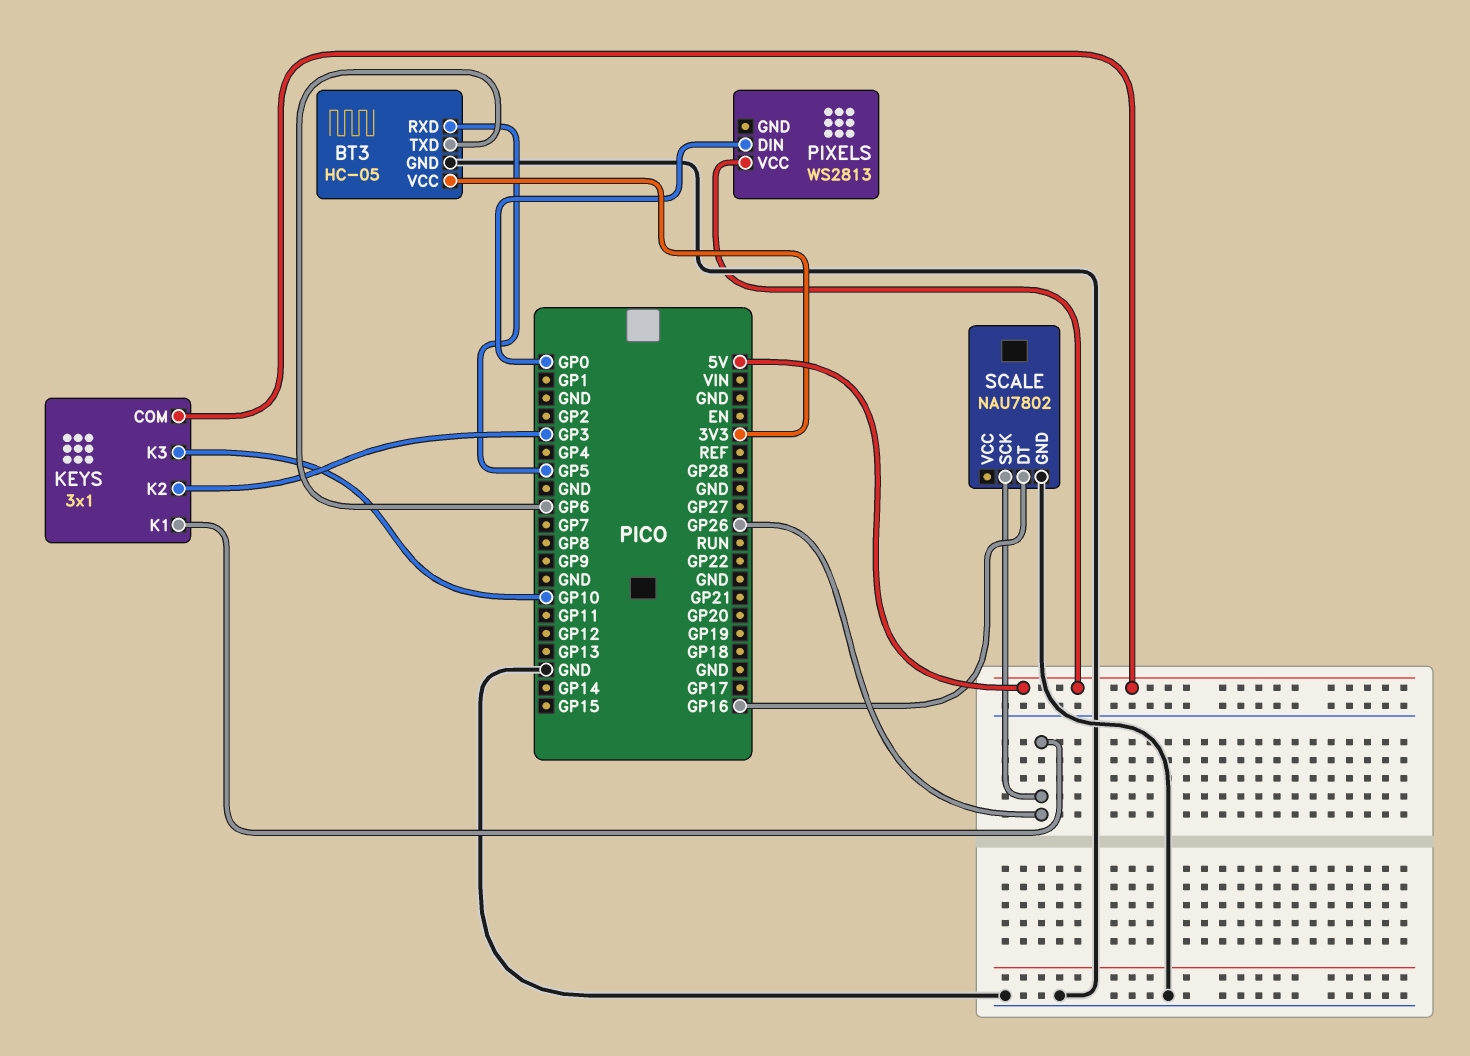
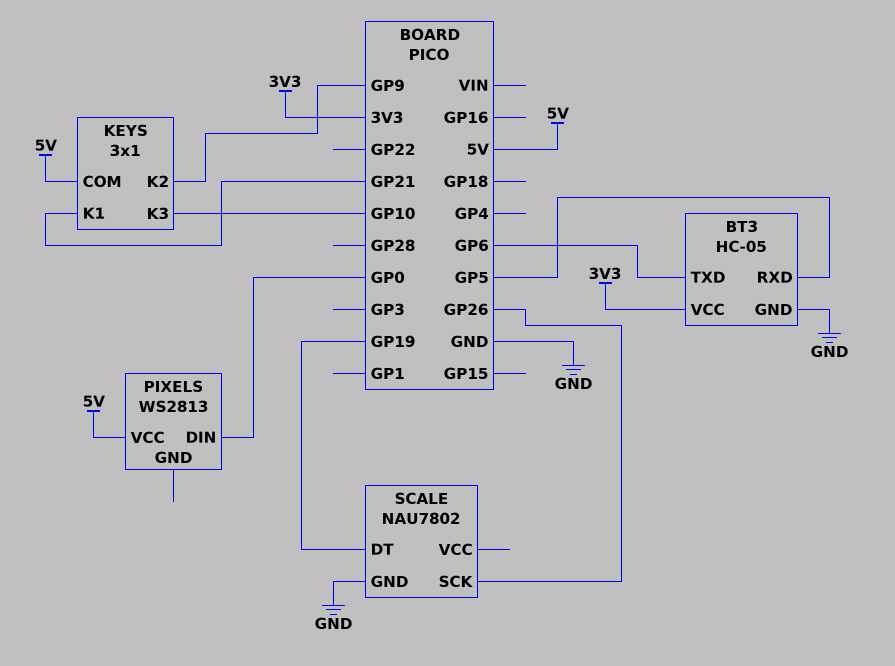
KEYS pin K1: GP26 -> GP21
KEYS pin K2: GP3 -> GP9
SCALE pin DT: GP16 -> GP19

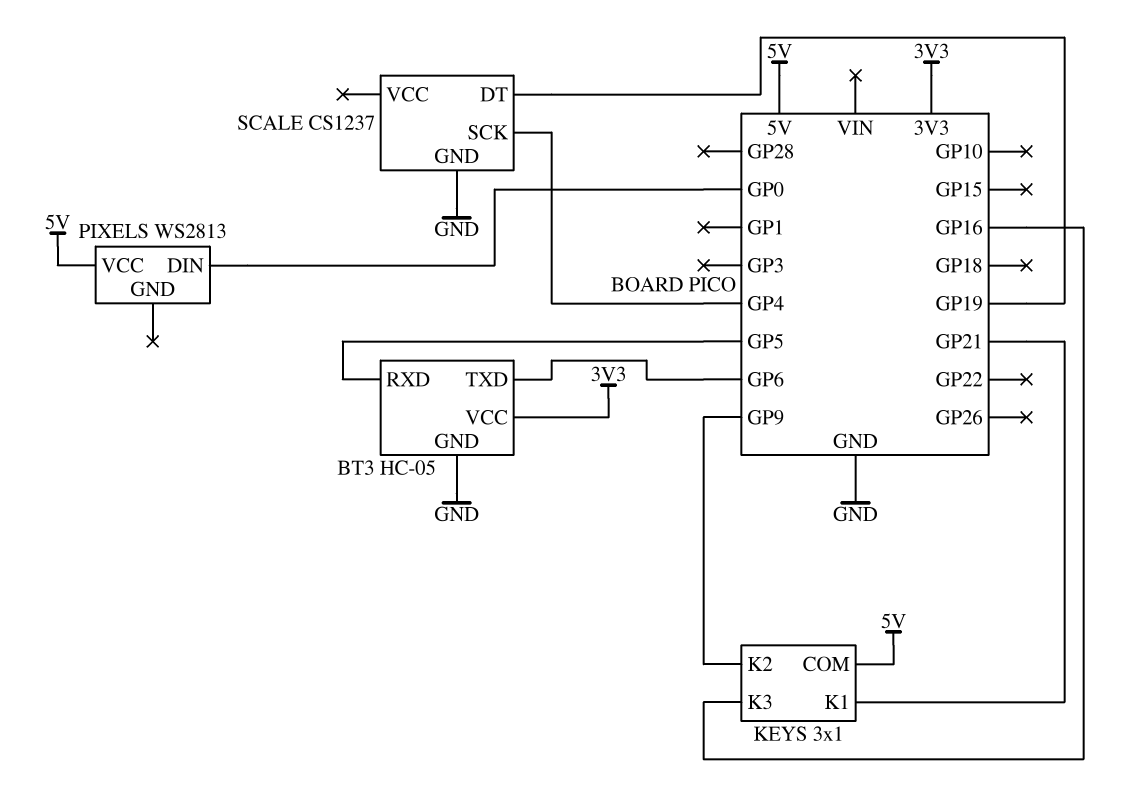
KEYS pin K3: GP10 -> GP16
SCALE: NAU7802 -> CS1237
SCALE pin SCK: GP26 -> GP4

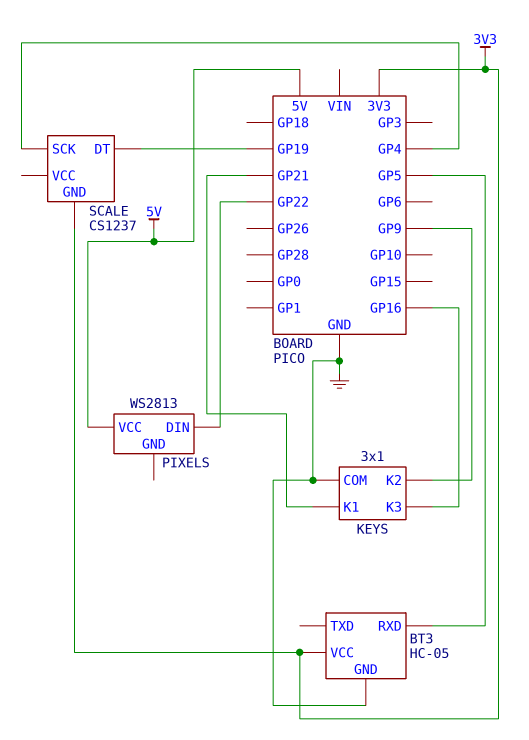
BT3 pin TXD: GP6 -> none
KEYS pin COM: 5V -> GND
PIXELS pin DIN: GP0 -> GP22
SCALE pin GND: GND -> 3V3

